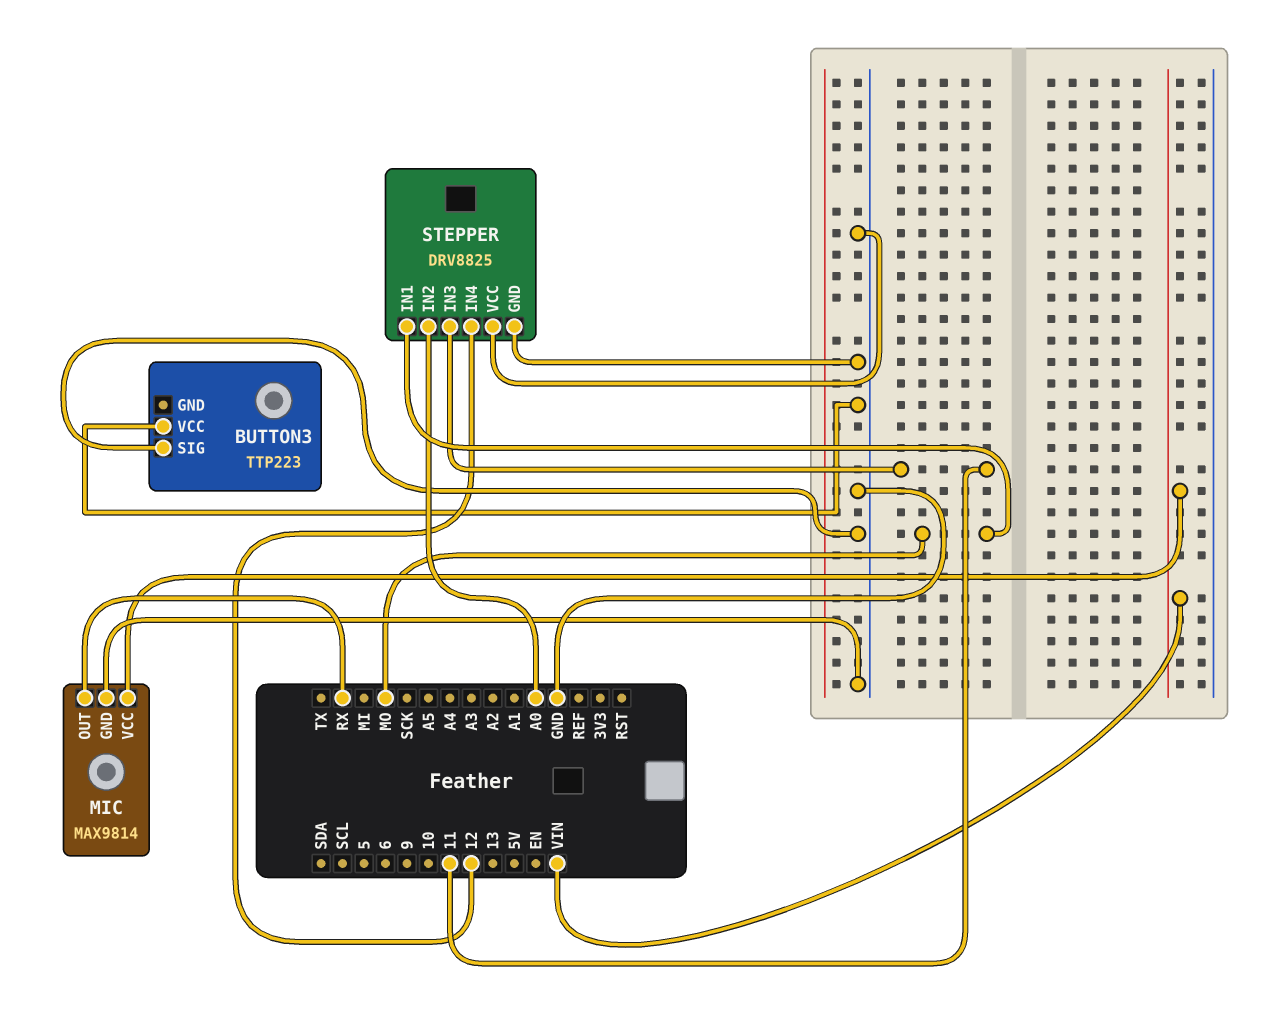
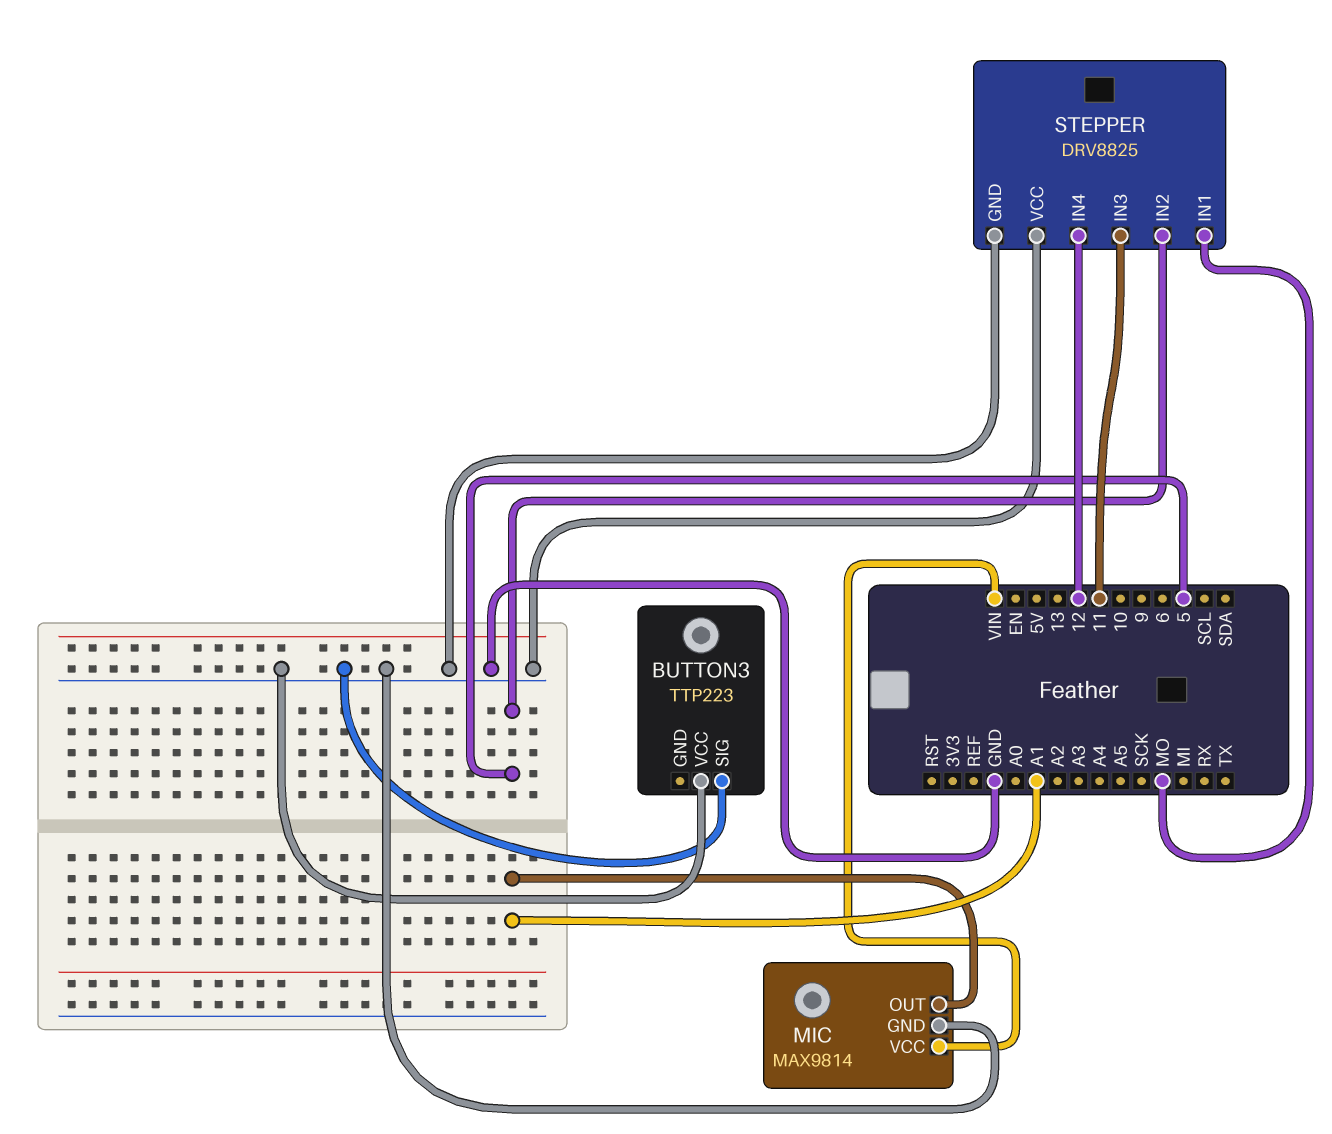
MIC pin OUT: RX -> A1
STEPPER pin IN2: A0 -> 5

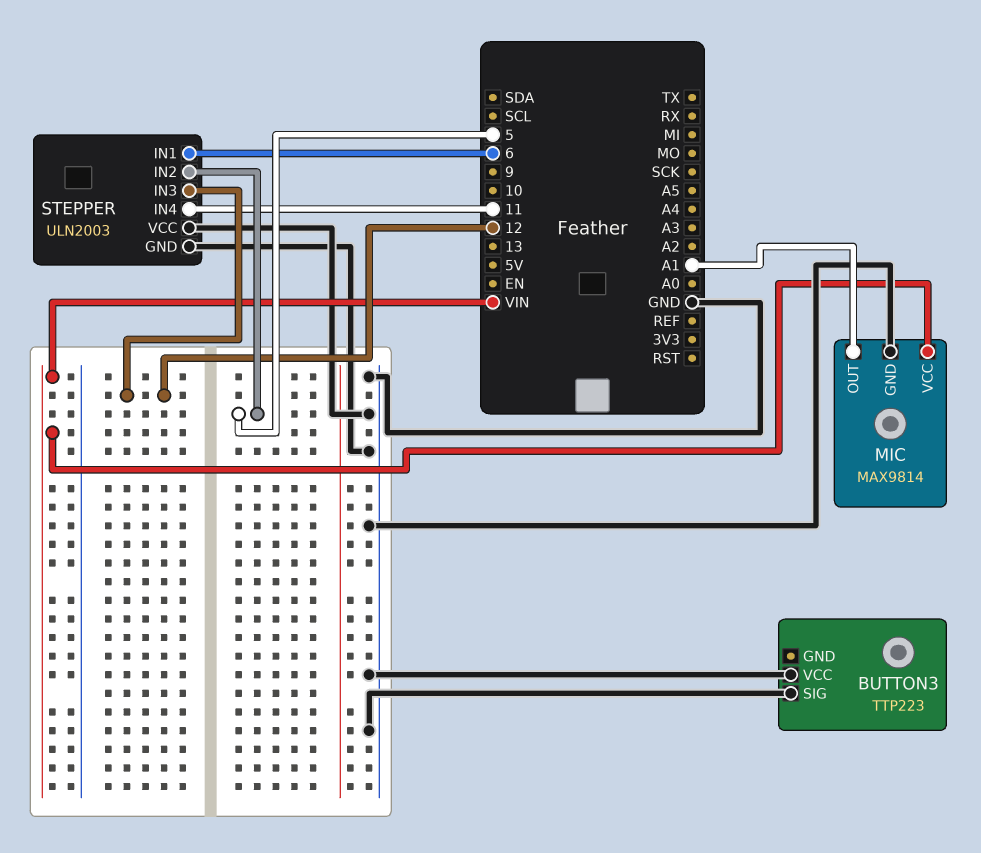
STEPPER: DRV8825 -> ULN2003
STEPPER pin IN1: MO -> 6
STEPPER pin IN3: 11 -> 12
STEPPER pin IN4: 12 -> 11

